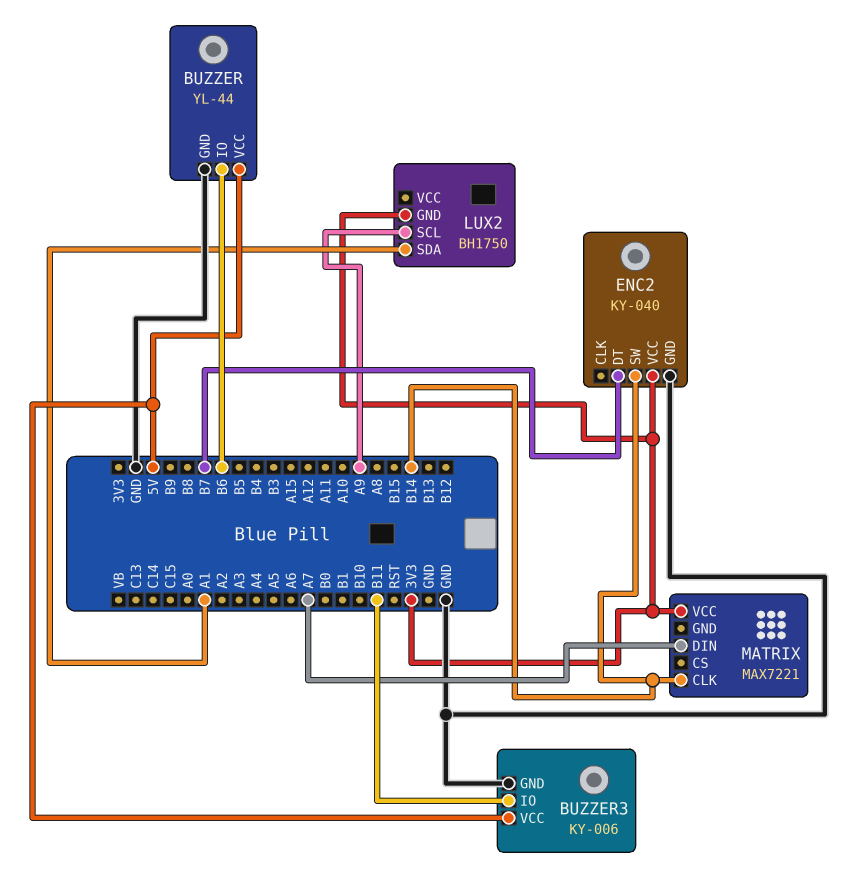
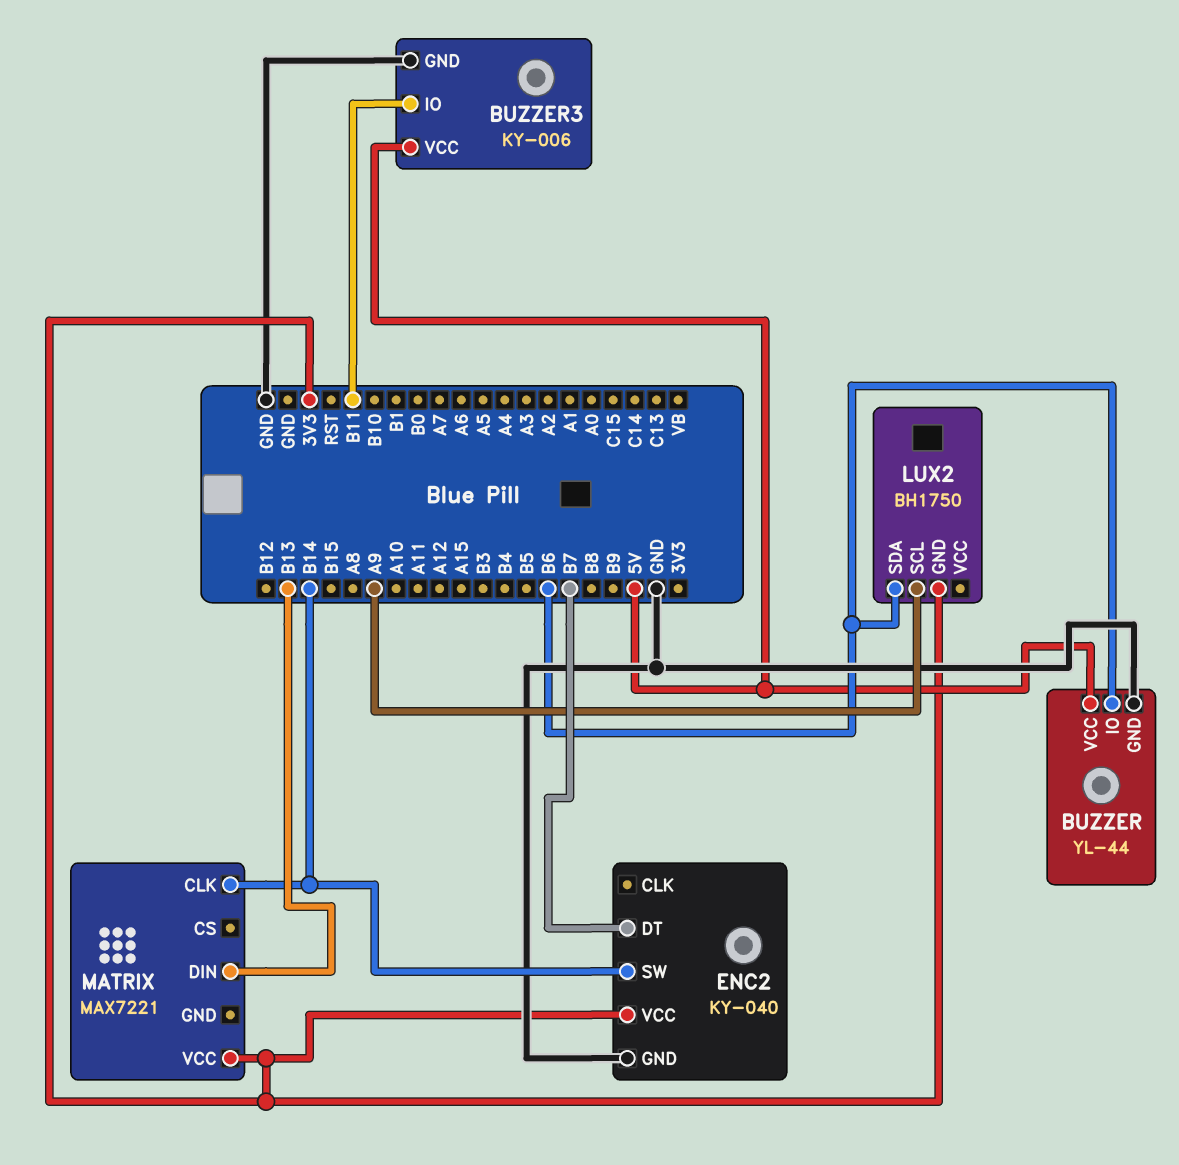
LUX2 pin SDA: A1 -> B6
MATRIX pin DIN: A7 -> B13

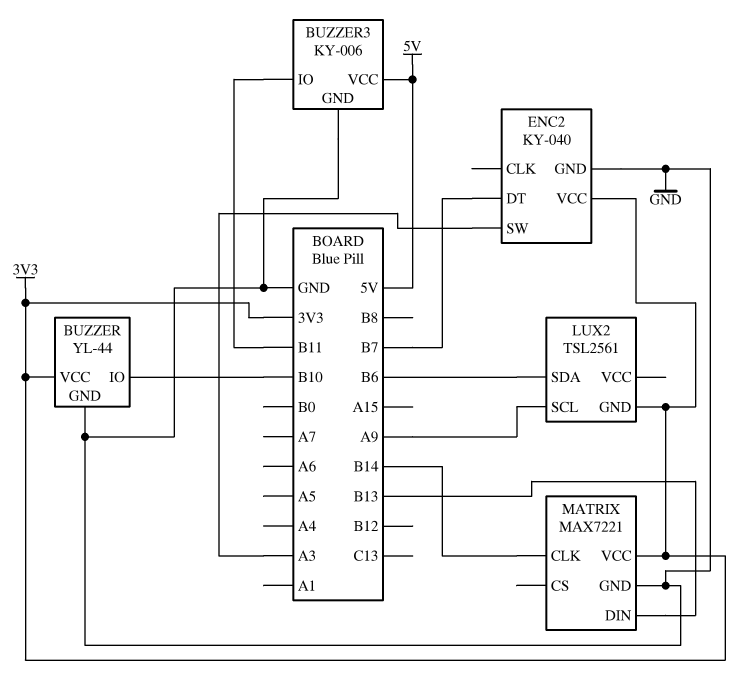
BUZZER pin IO: B6 -> B10
BUZZER pin VCC: 5V -> 3V3
ENC2 pin SW: B14 -> A3
LUX2: BH1750 -> TSL2561
MATRIX pin GND: none -> GND

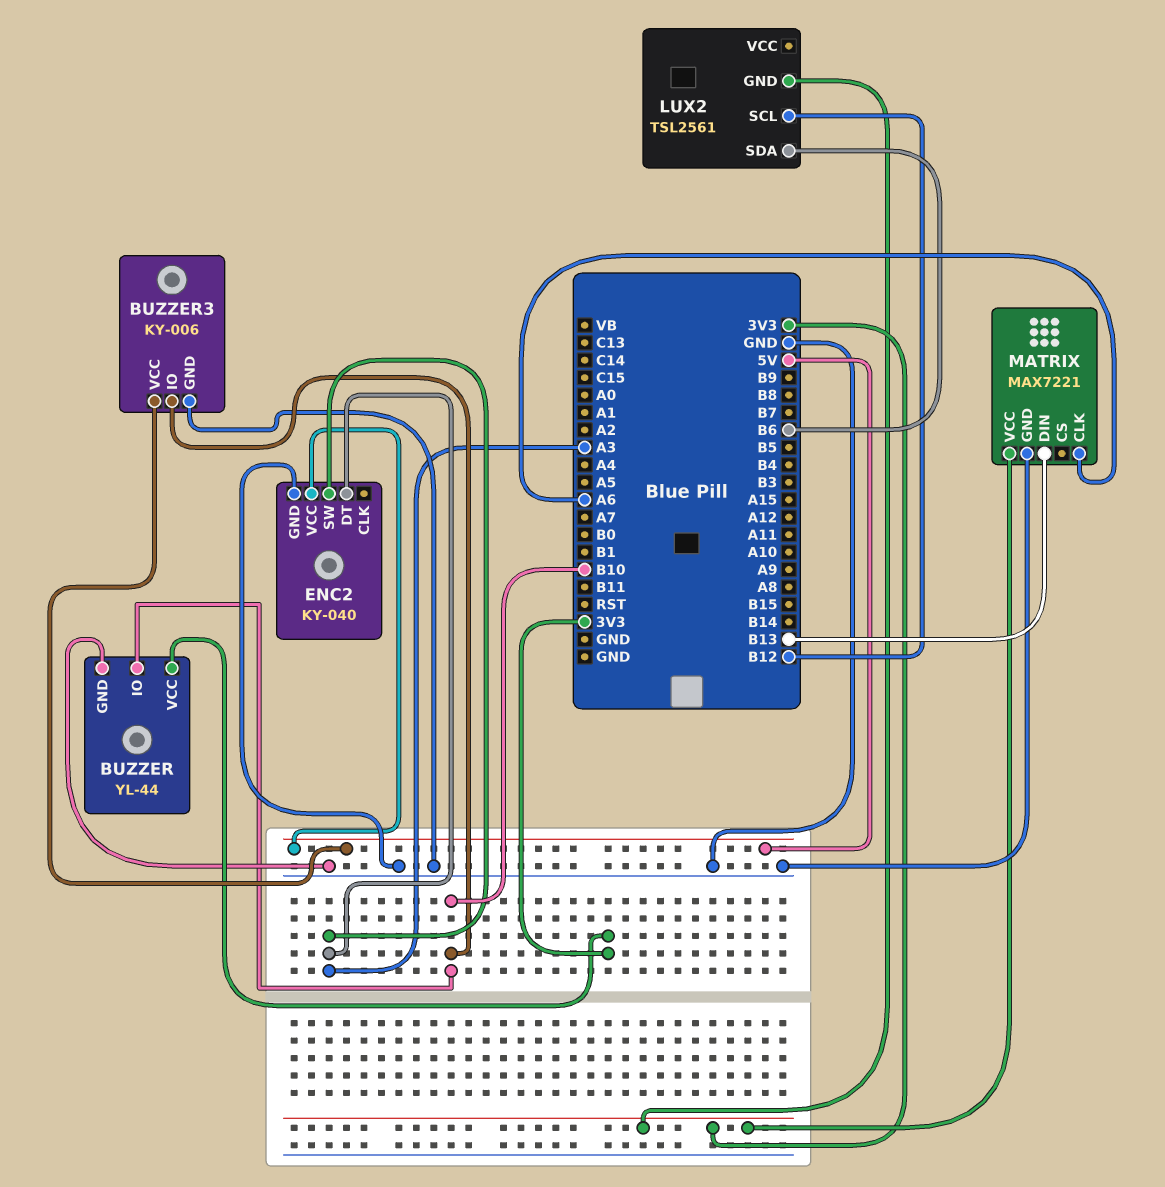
BUZZER3 pin IO: B11 -> B10
ENC2 pin DT: B7 -> A3
ENC2 pin VCC: 3V3 -> 5V
LUX2 pin SCL: A9 -> B12
MATRIX pin CLK: B14 -> A6

